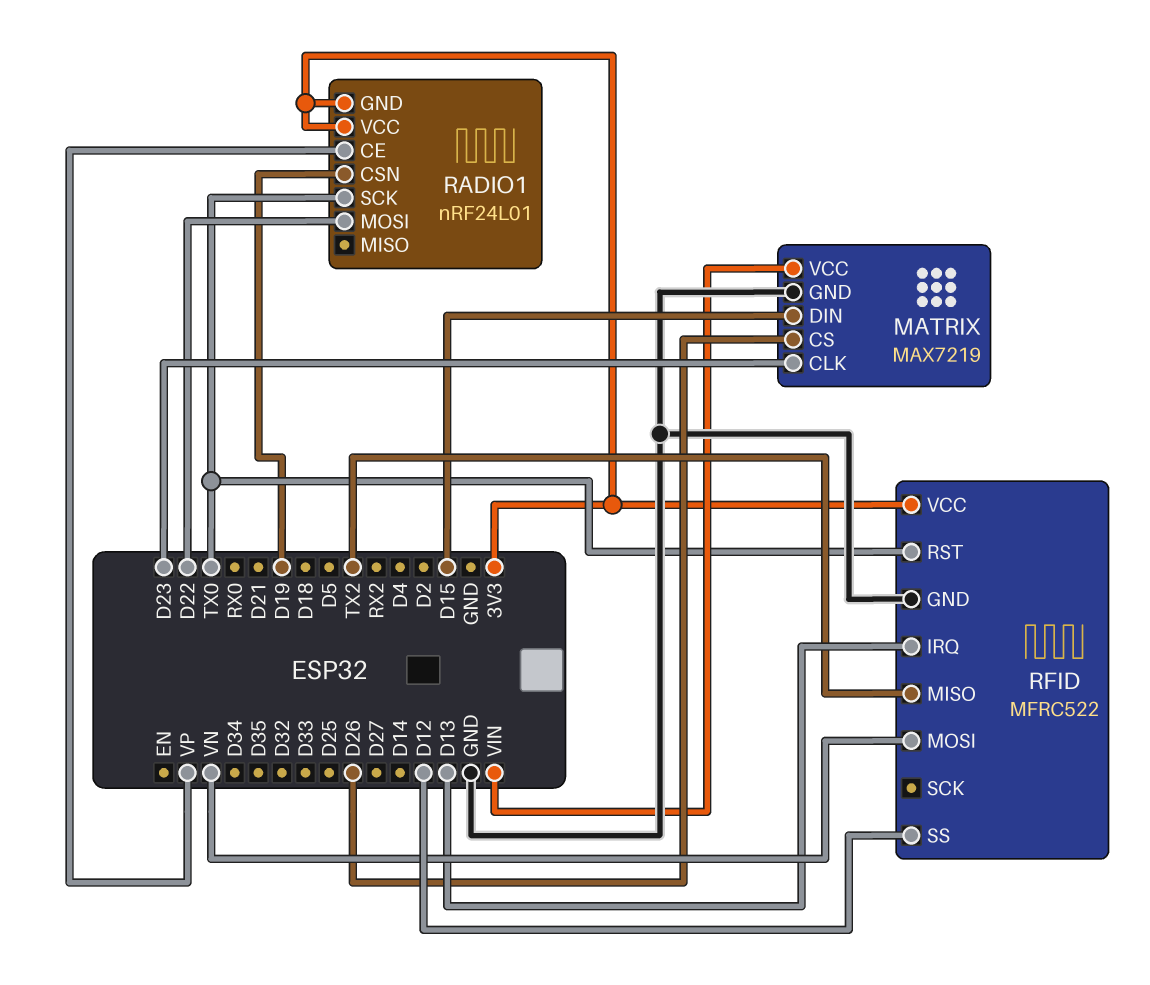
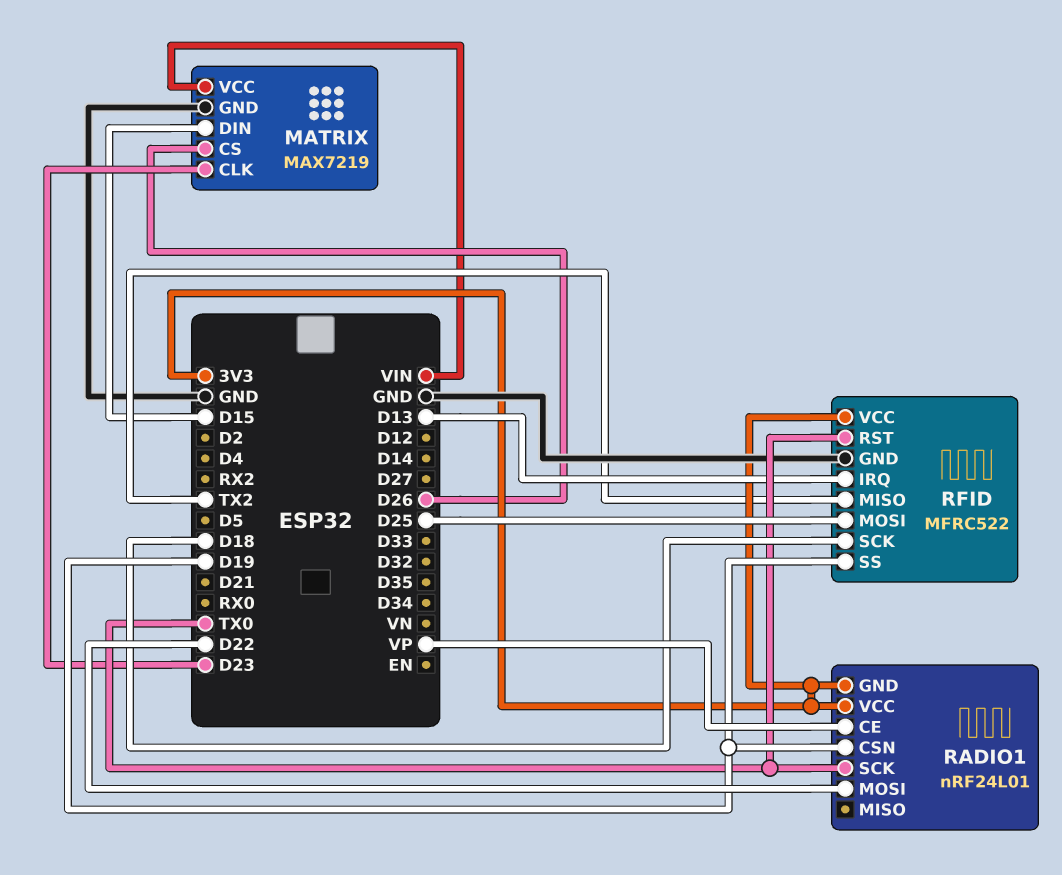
RFID pin MOSI: VN -> D25
RFID pin SCK: none -> D18
RFID pin SS: D12 -> D19

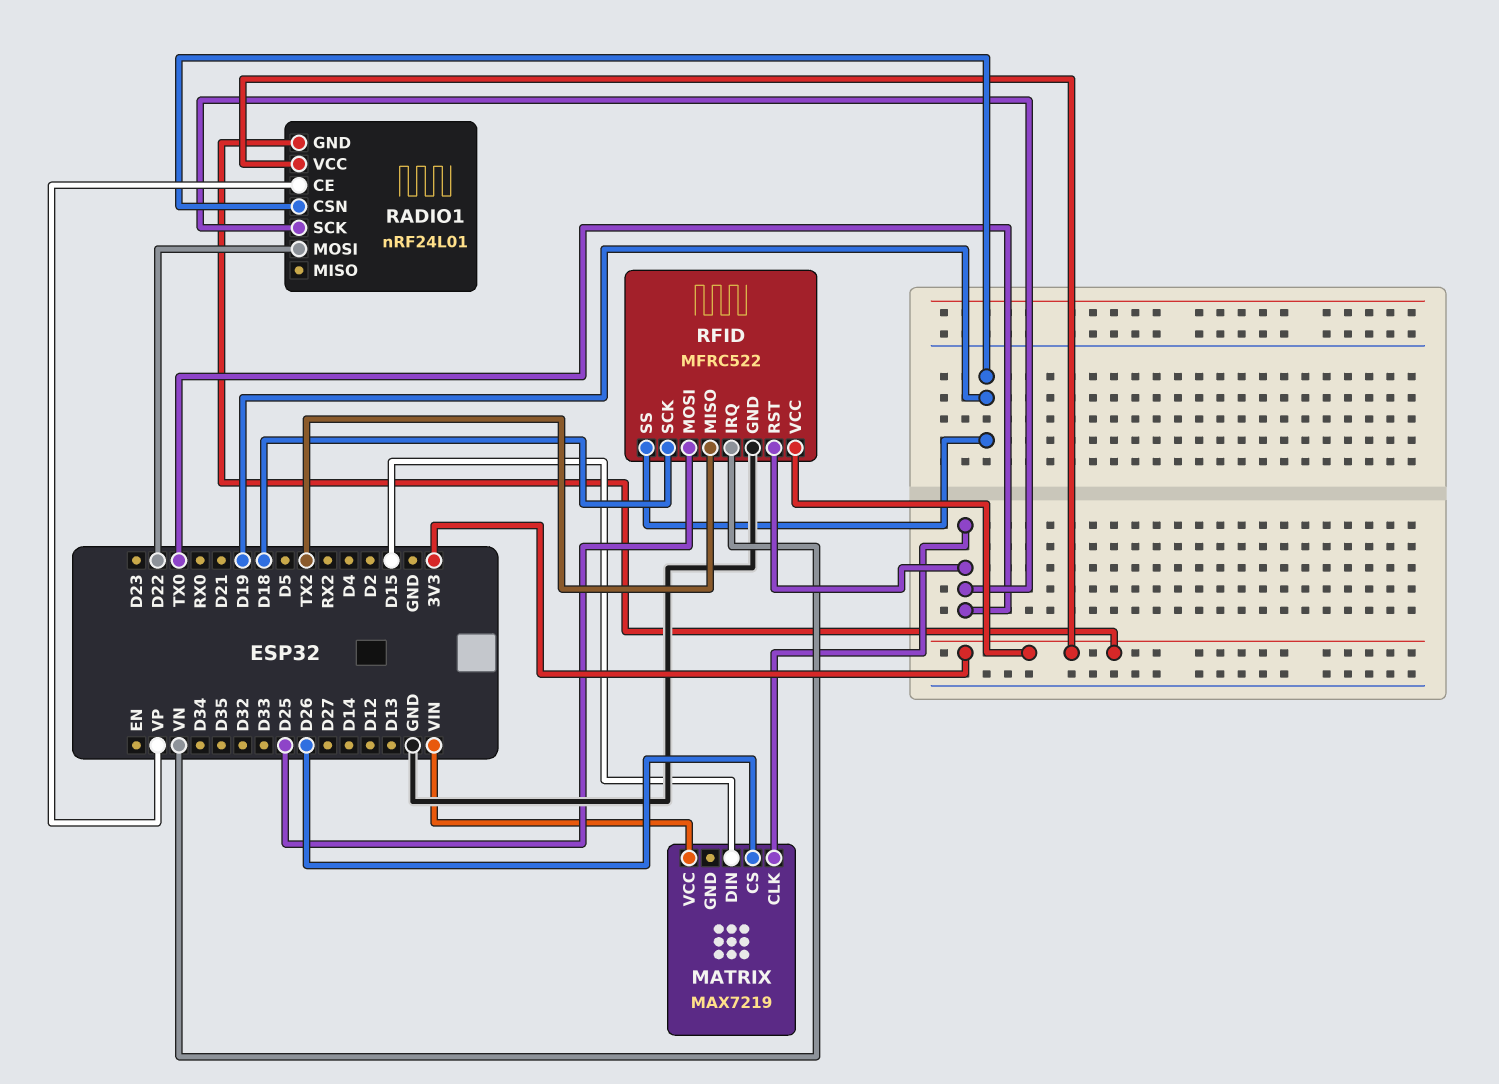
MATRIX pin CLK: D23 -> TX0
MATRIX pin GND: GND -> none
RFID pin IRQ: D13 -> VN

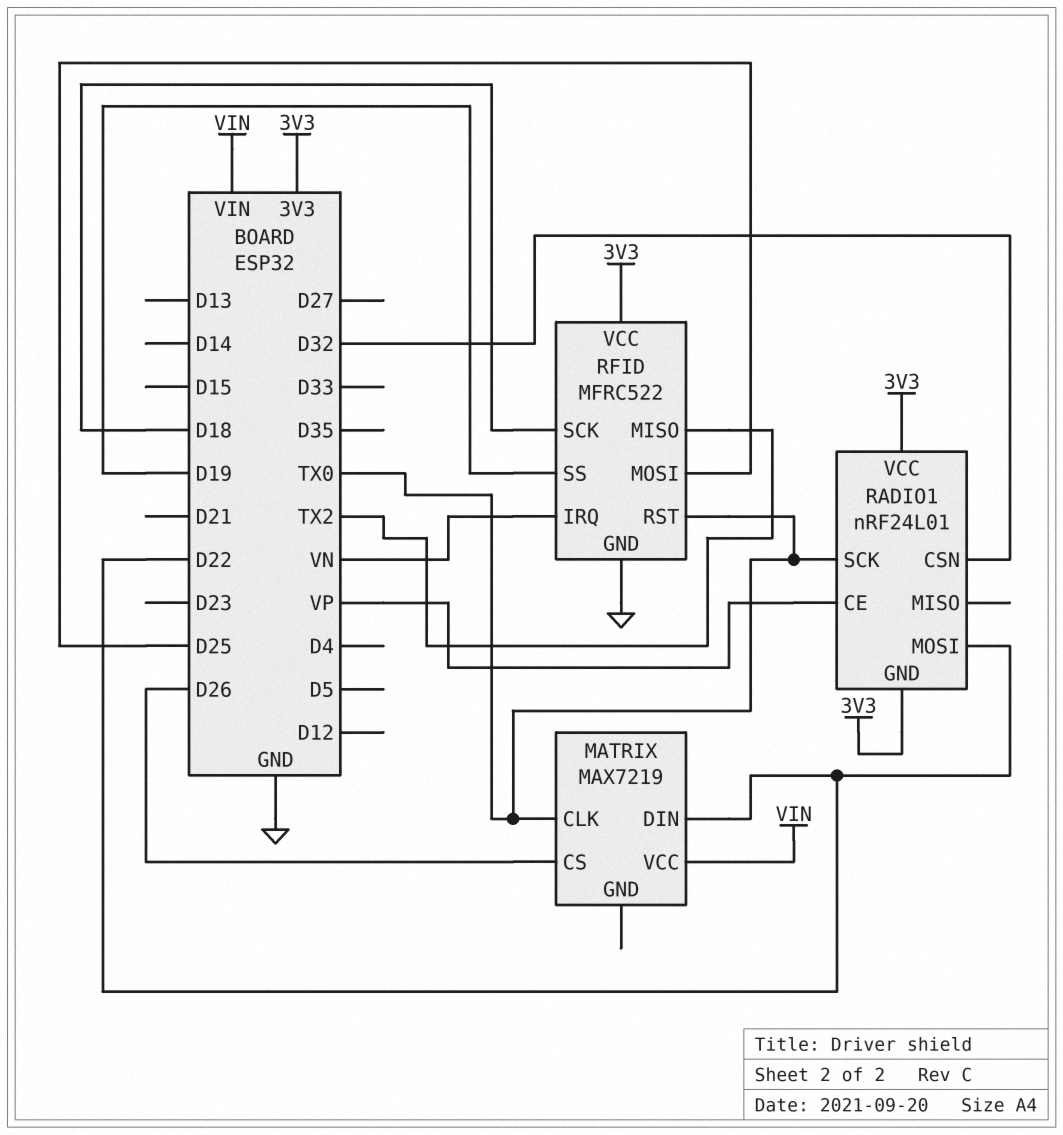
MATRIX pin DIN: D15 -> D22
RADIO1 pin CSN: D19 -> D32

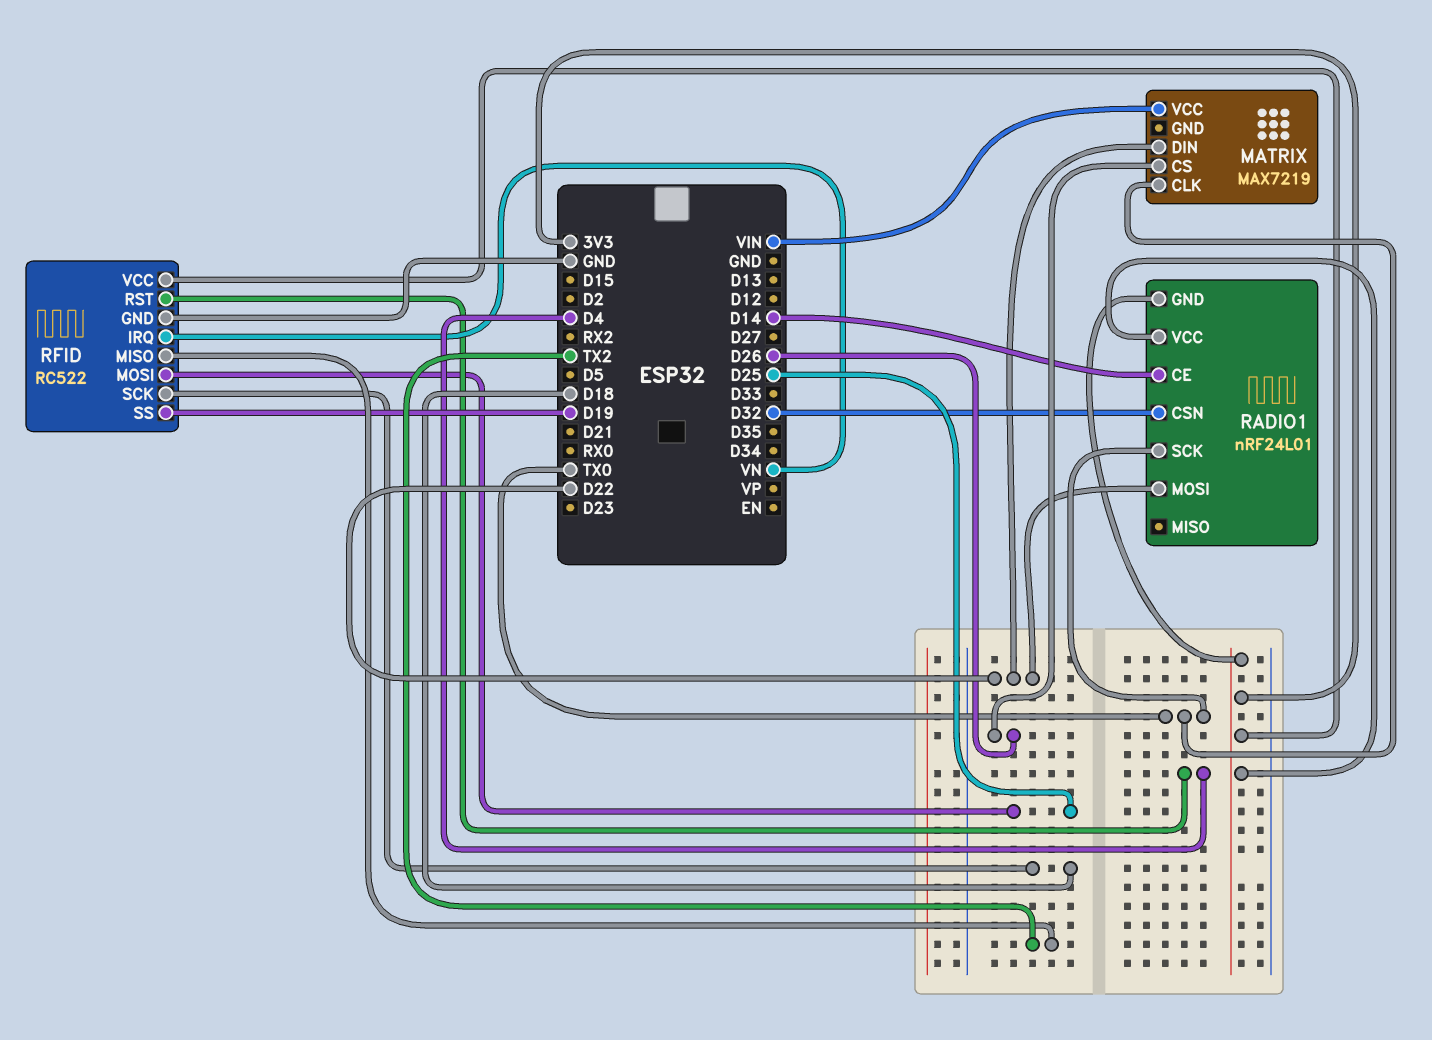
RADIO1 pin CE: VP -> D14
RFID: MFRC522 -> RC522
RFID pin RST: TX0 -> D4

